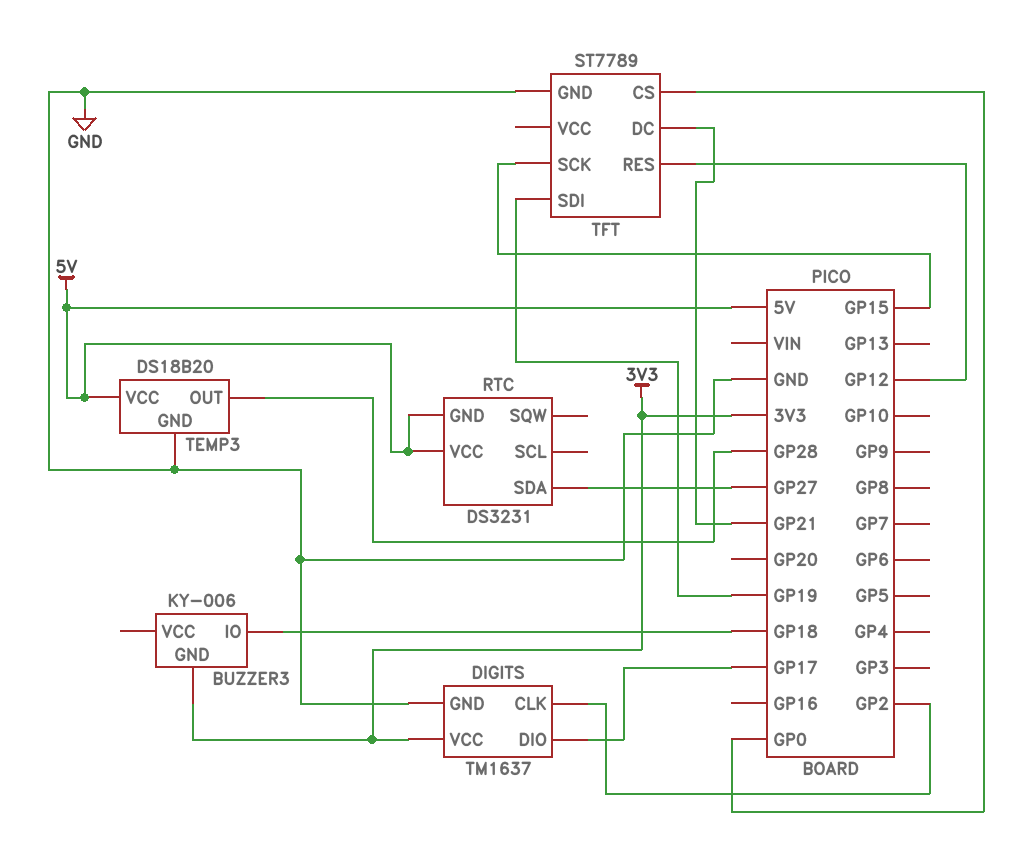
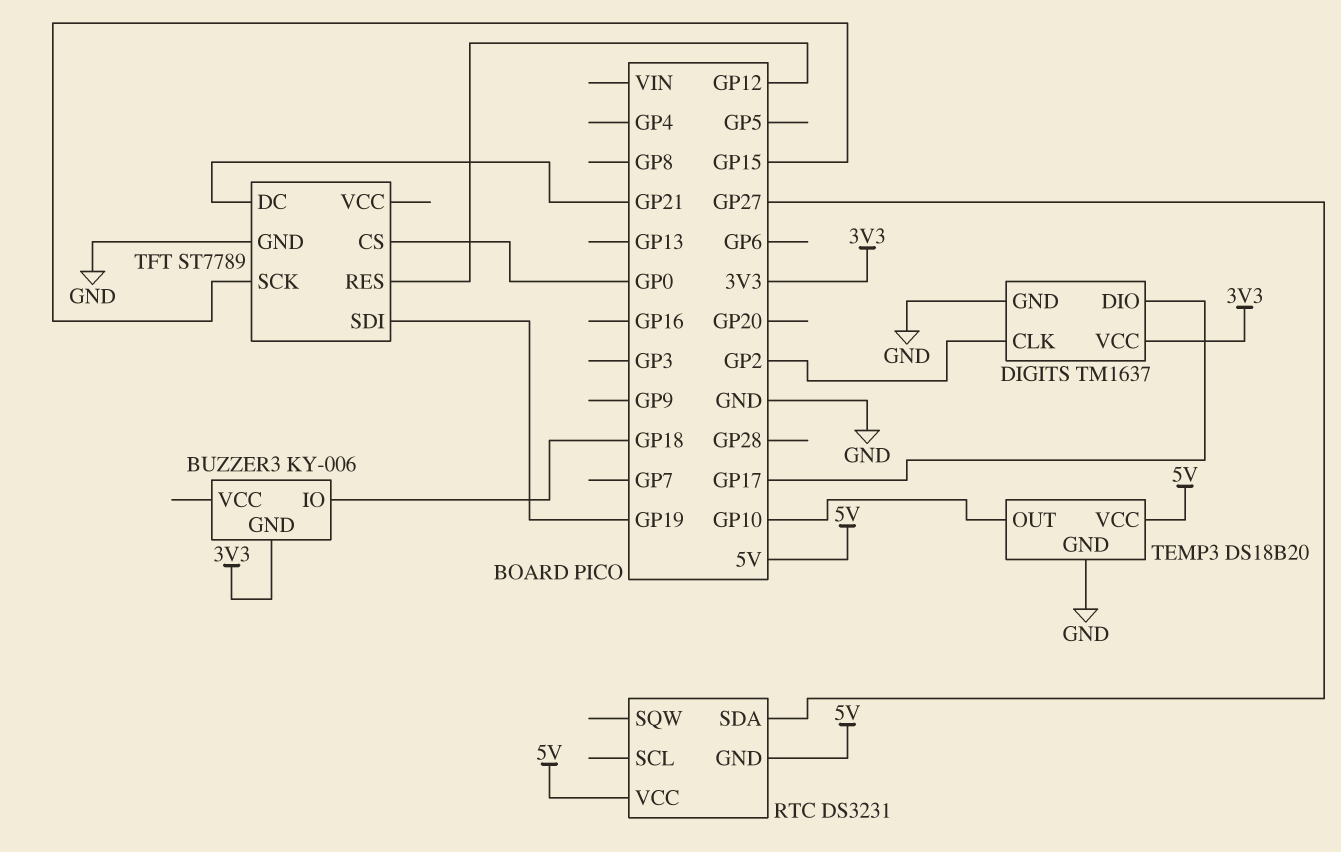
TEMP3 pin OUT: GP28 -> GP10

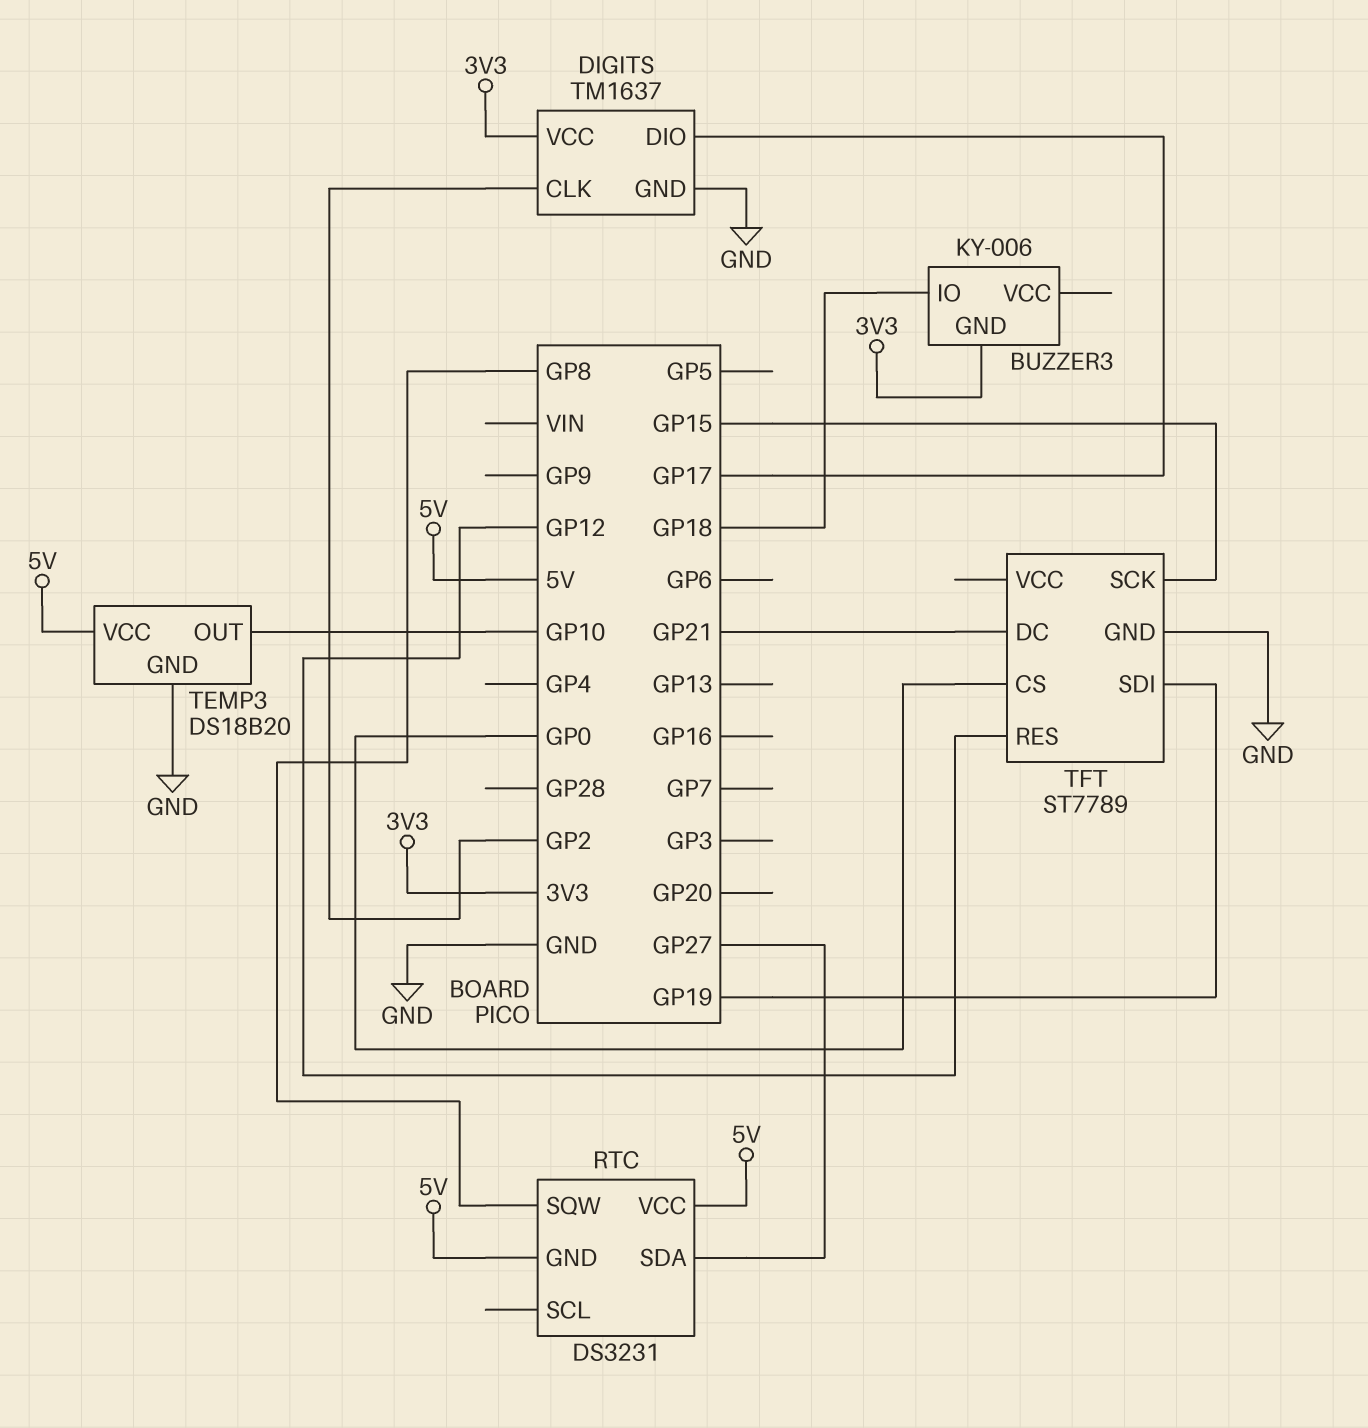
RTC pin SQW: none -> GP8

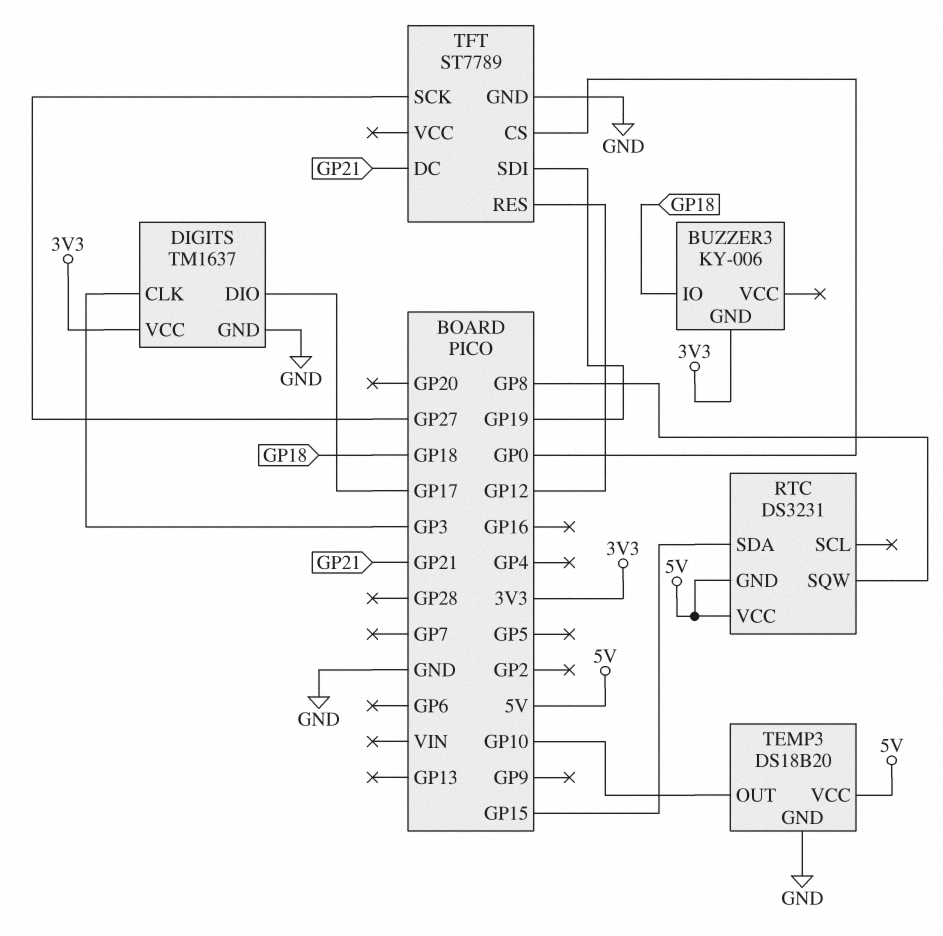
DIGITS pin CLK: GP2 -> GP3
RTC pin SDA: GP27 -> GP15
TFT pin SCK: GP15 -> GP27

